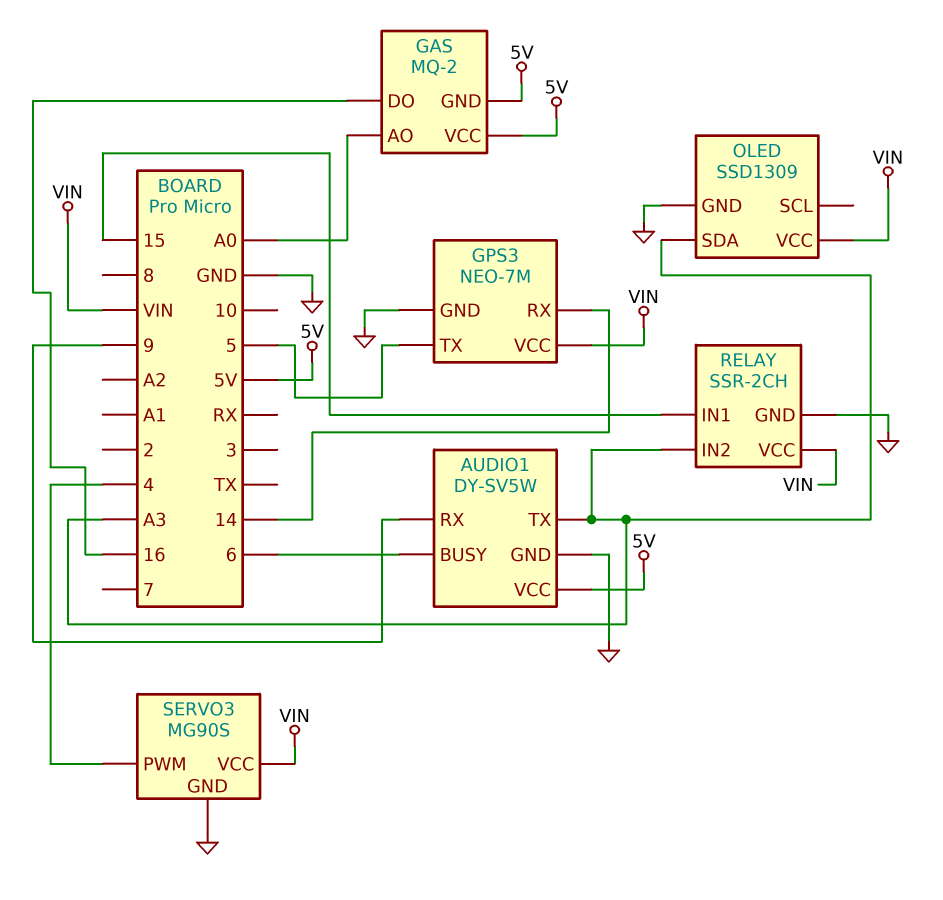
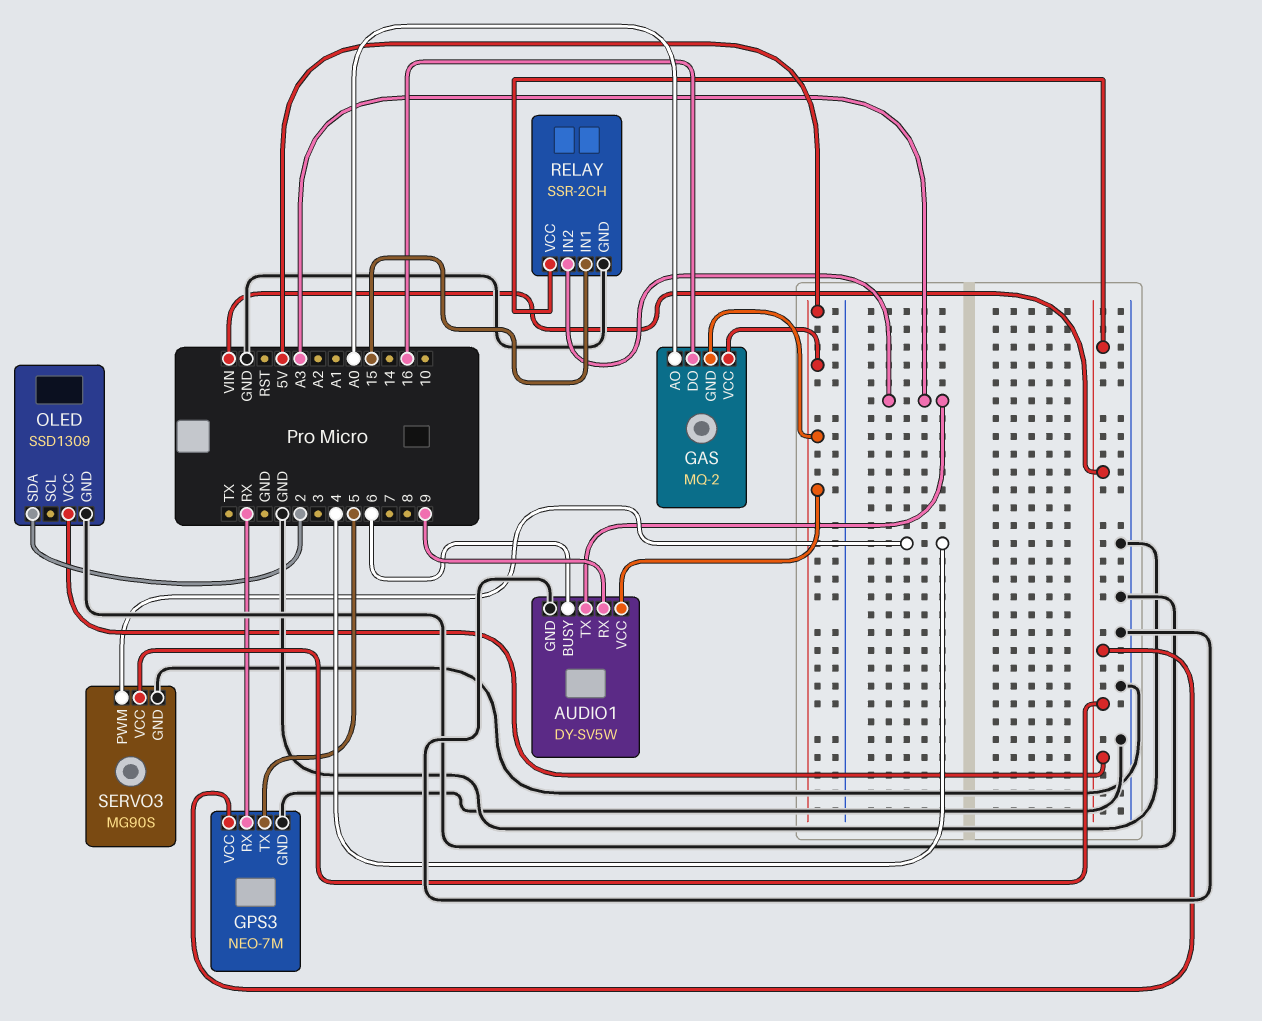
GPS3 pin RX: 14 -> RX
OLED pin SDA: A3 -> 2

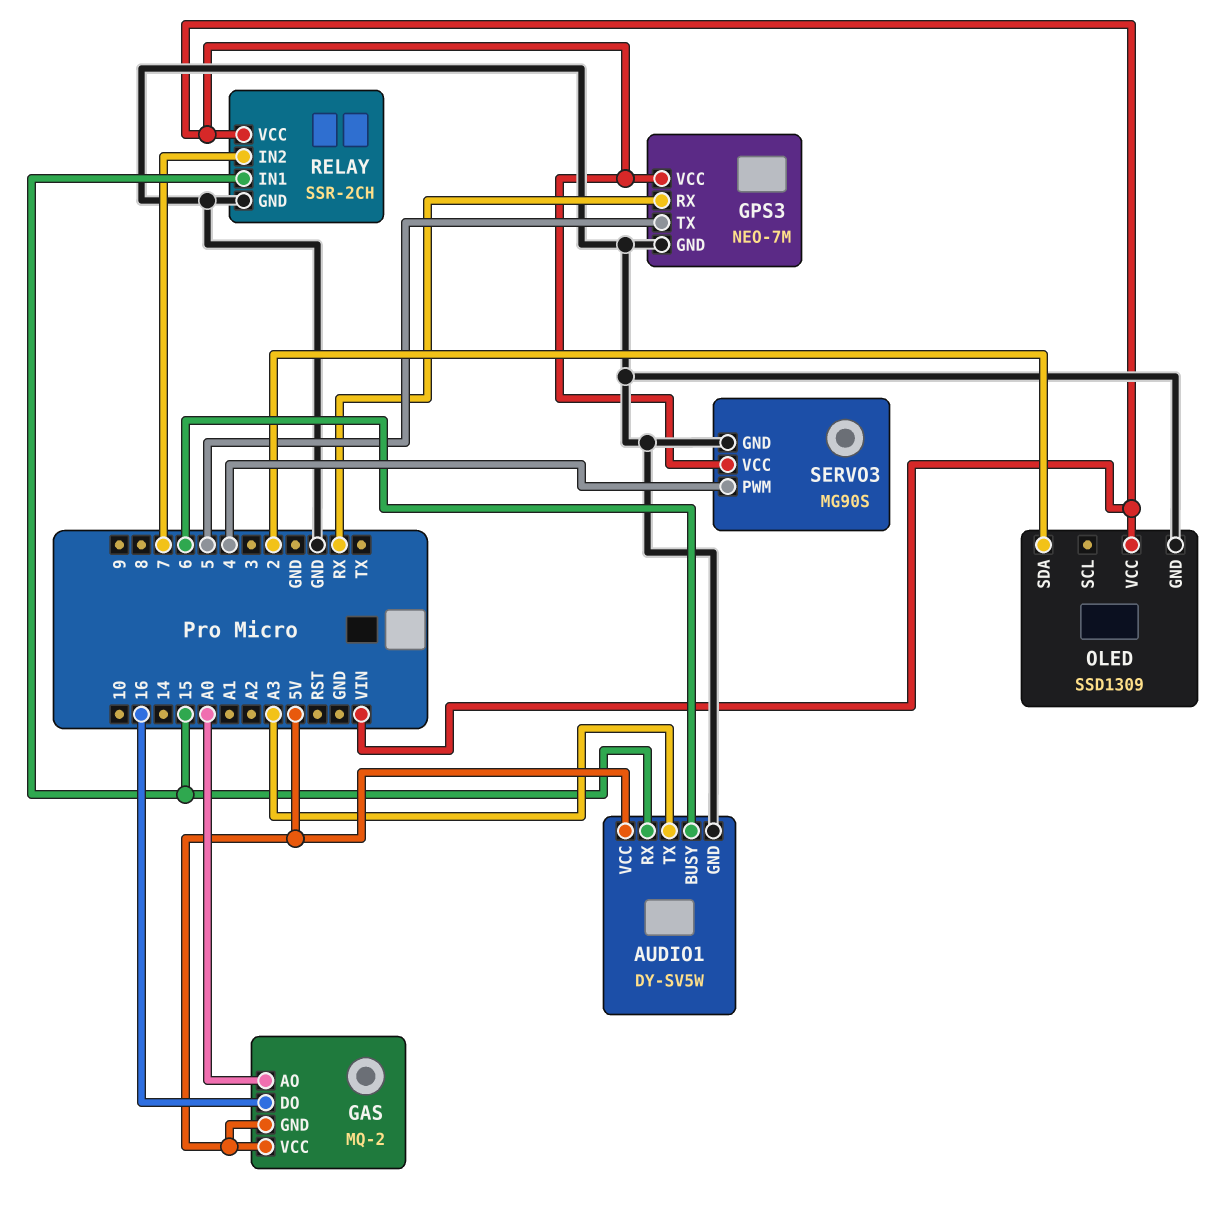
AUDIO1 pin RX: 9 -> 15
RELAY pin IN2: A3 -> 7

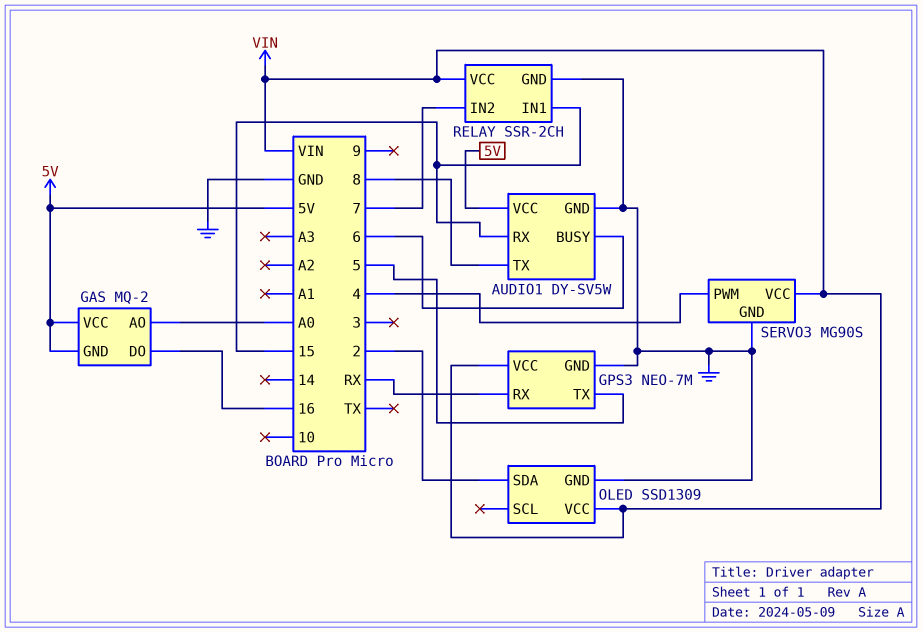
AUDIO1 pin TX: A3 -> 8

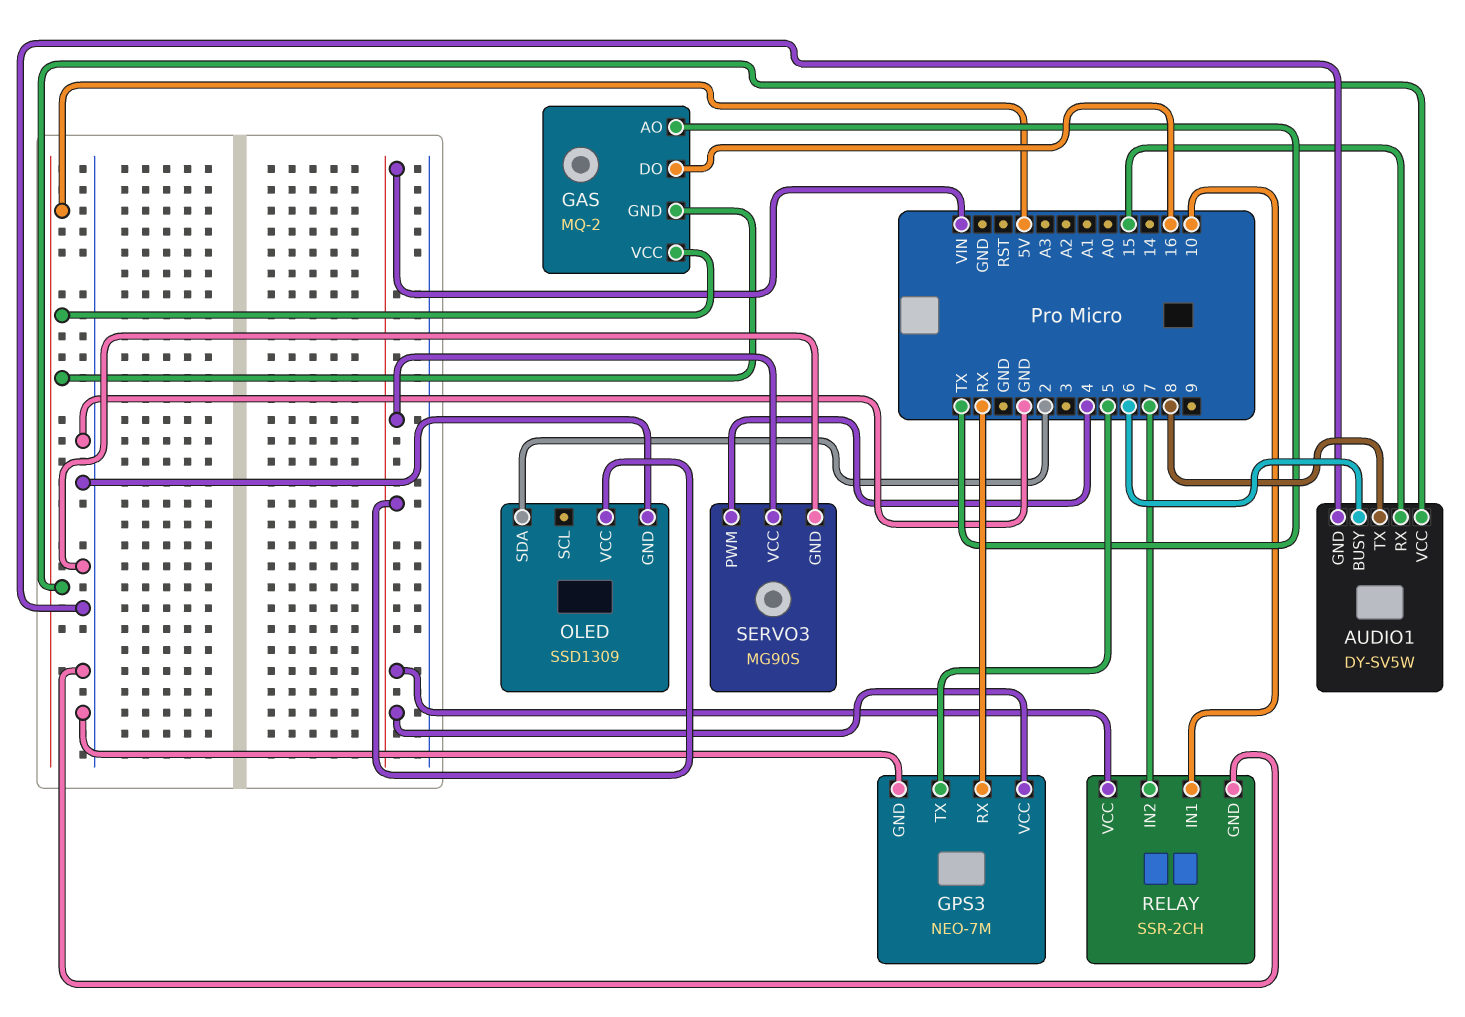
GAS pin AO: A0 -> TX
RELAY pin IN1: 15 -> 10

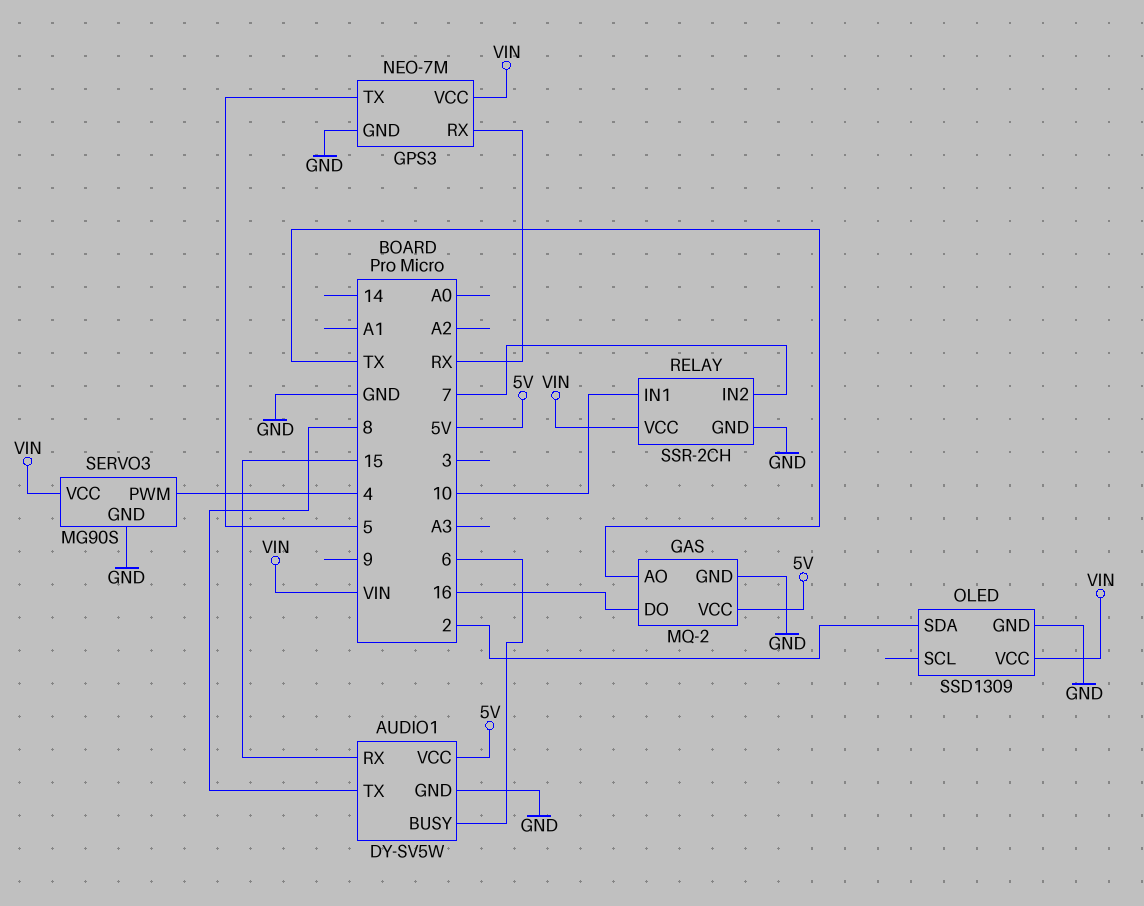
GAS pin GND: 5V -> GND

